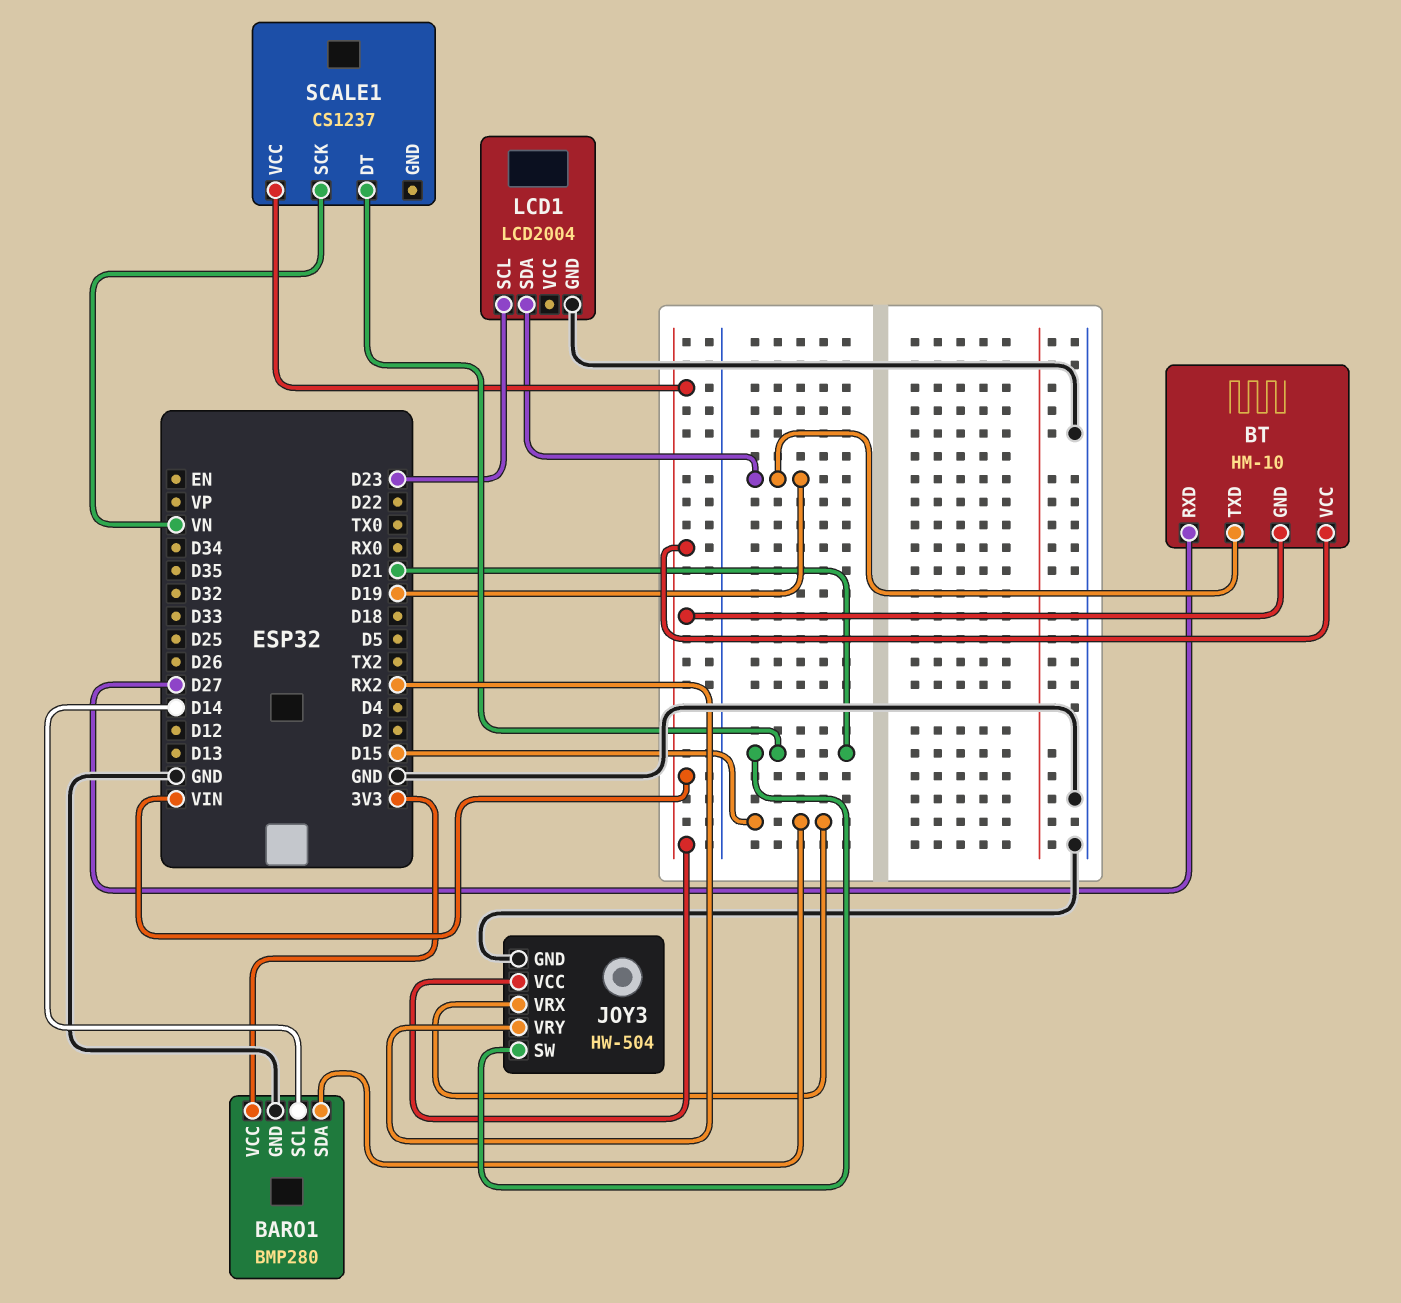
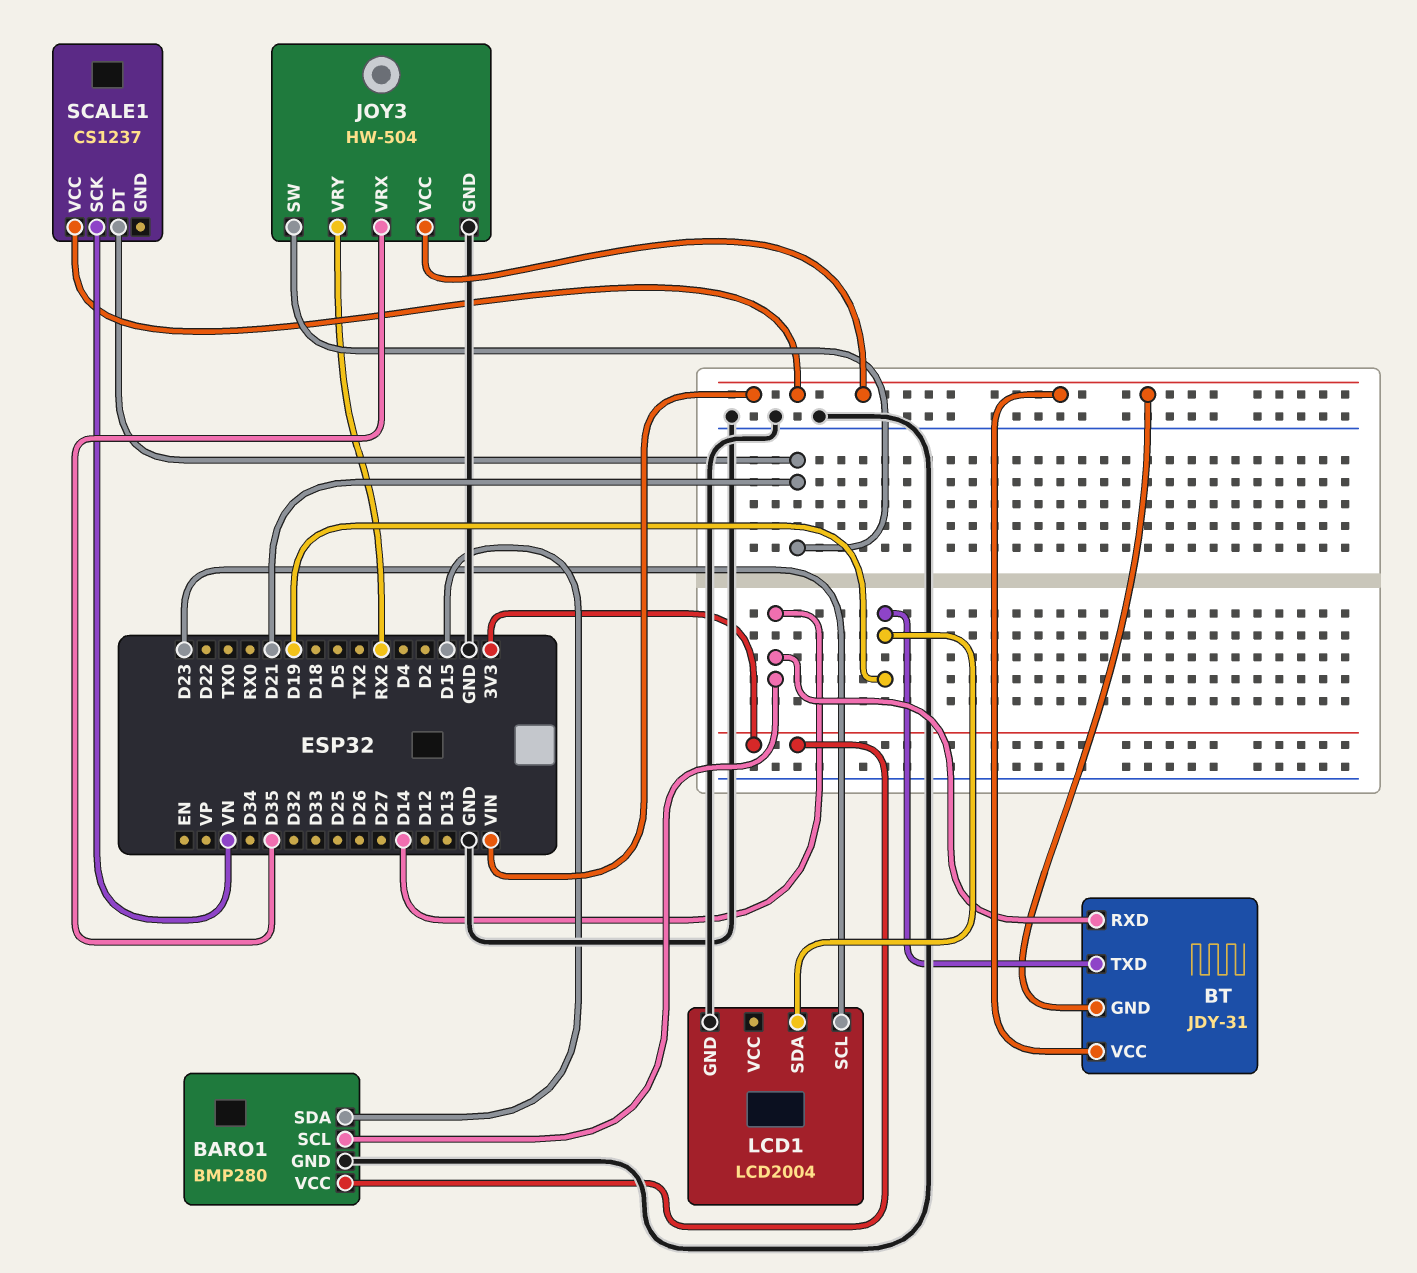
BT: HM-10 -> JDY-31
BT pin RXD: D27 -> D14
JOY3 pin VRX: D15 -> D35

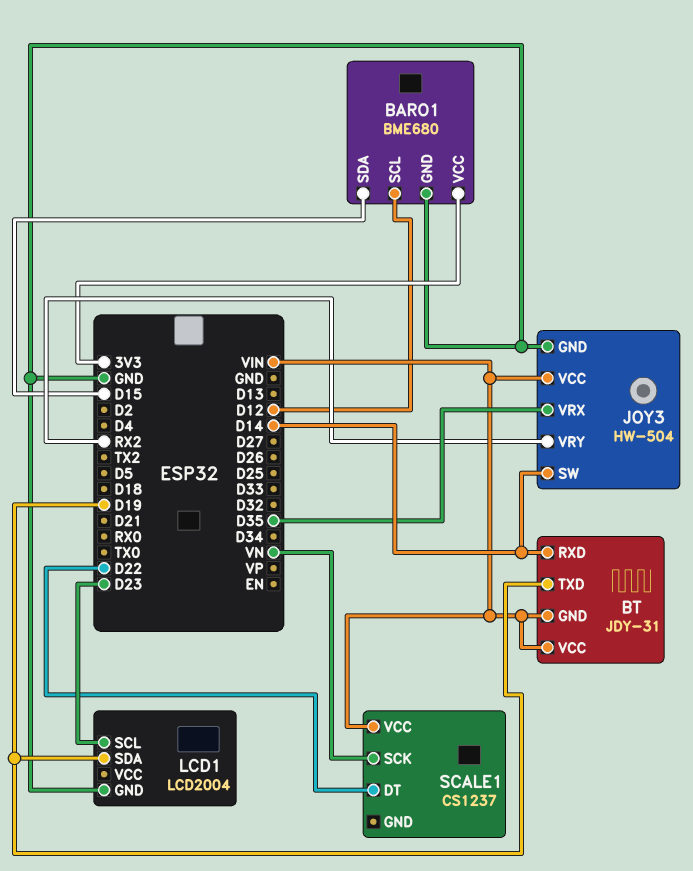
BARO1: BMP280 -> BME680
BARO1 pin SCL: D14 -> D12
JOY3 pin SW: D21 -> D14
SCALE1 pin DT: D21 -> D22

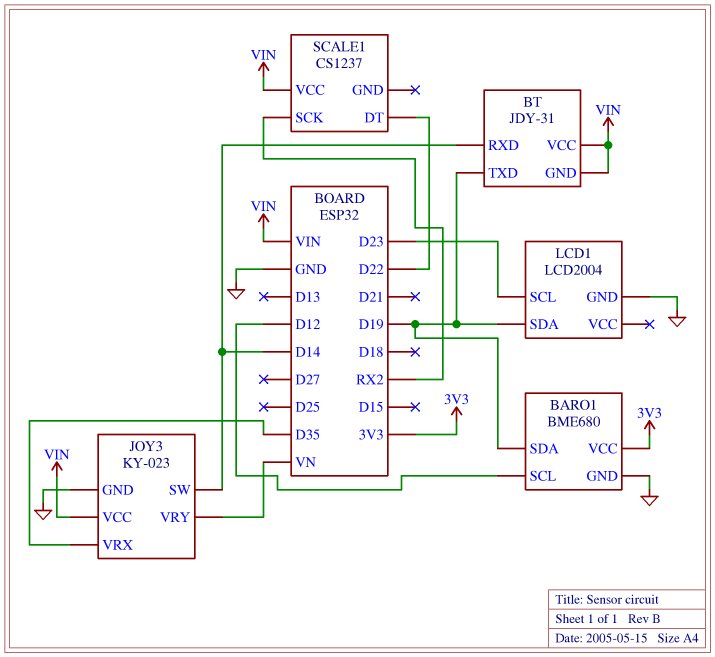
BARO1 pin SDA: D15 -> D19
JOY3: HW-504 -> KY-023
JOY3 pin VRY: RX2 -> VN
SCALE1 pin SCK: VN -> RX2

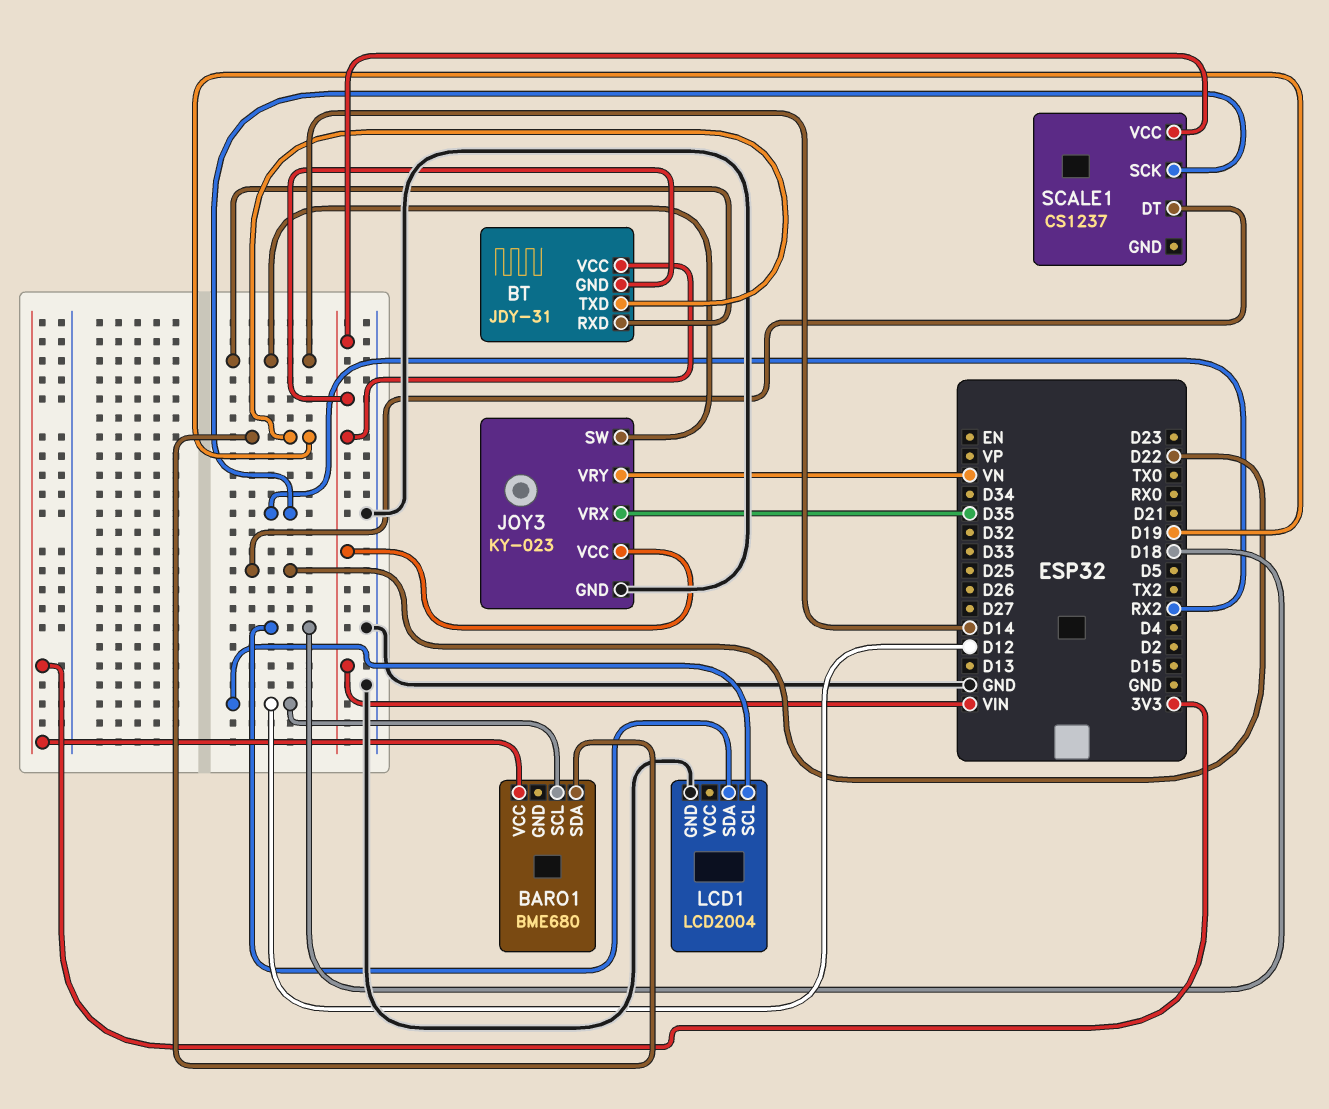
BARO1 pin GND: GND -> none
LCD1 pin SCL: D23 -> D12
LCD1 pin SDA: D19 -> D18

